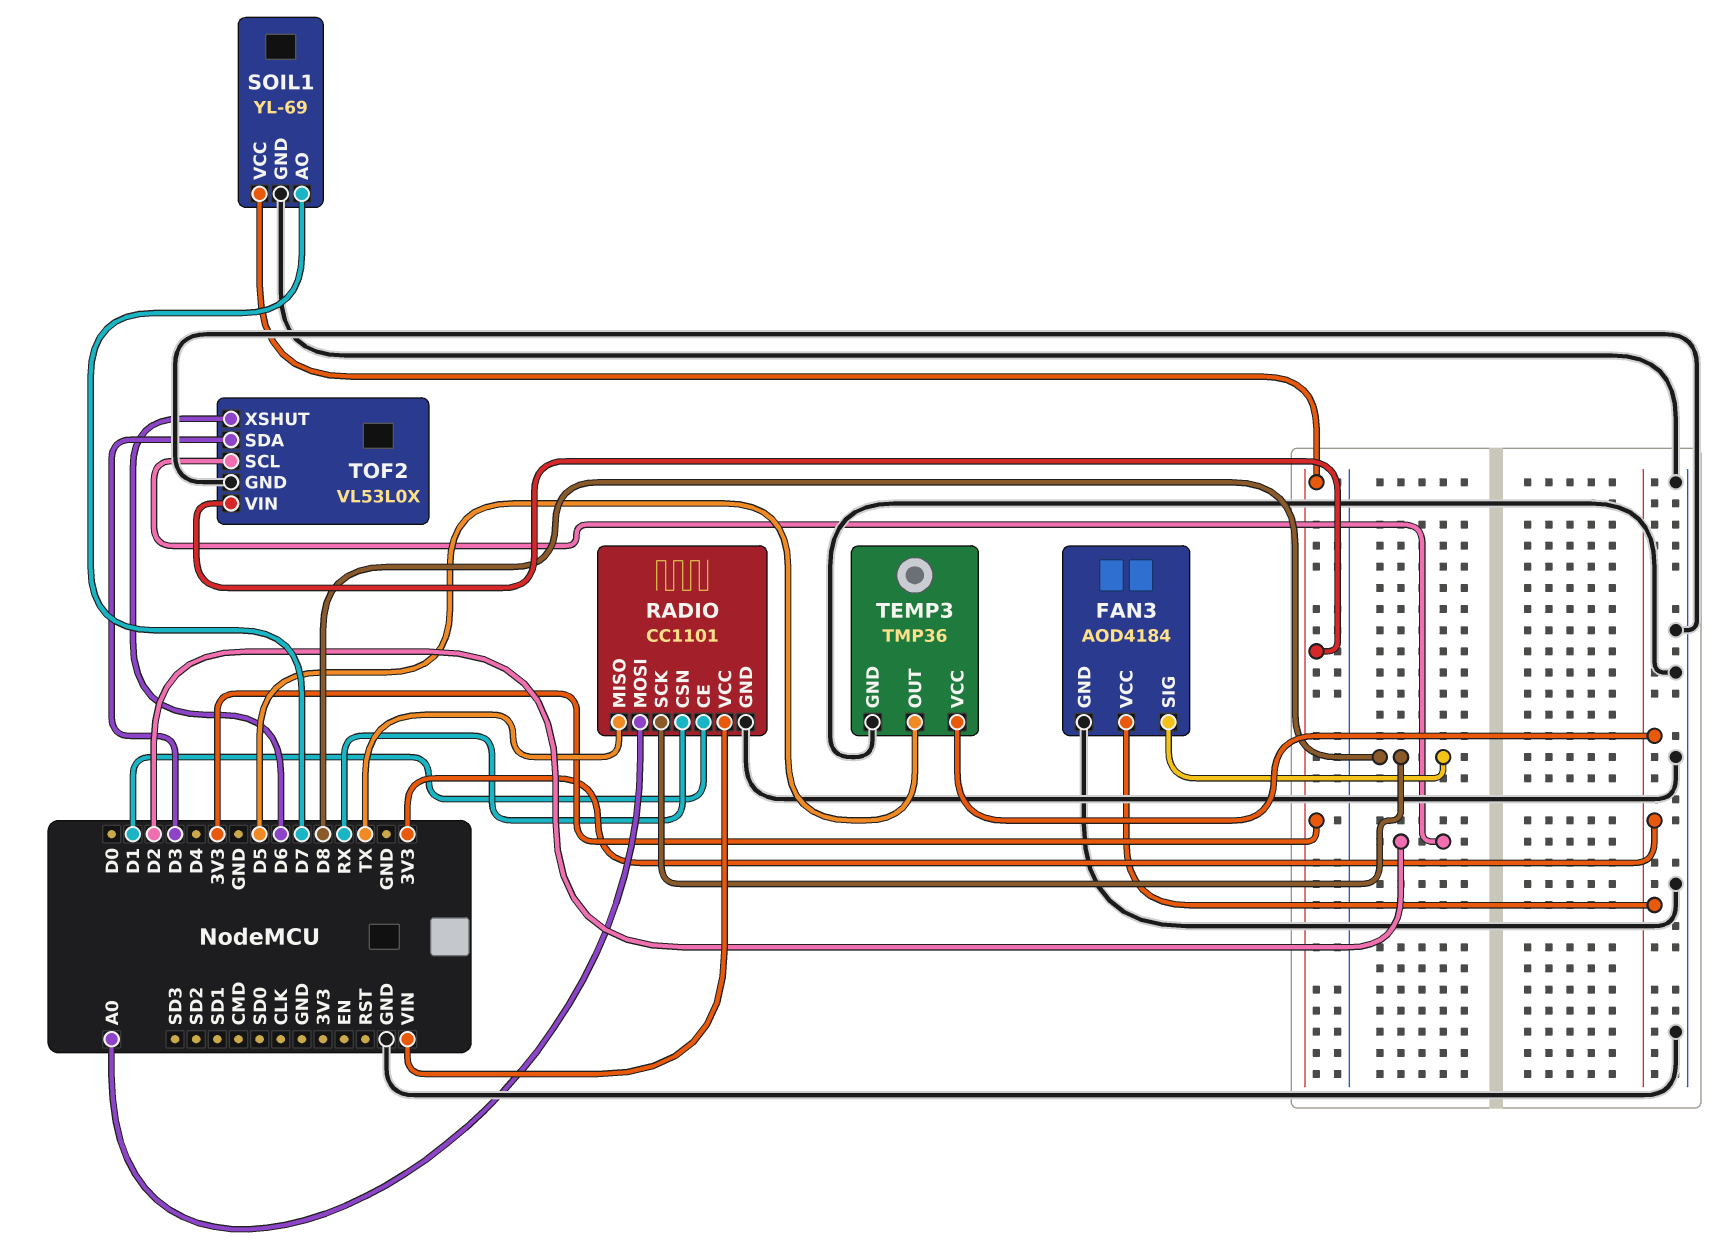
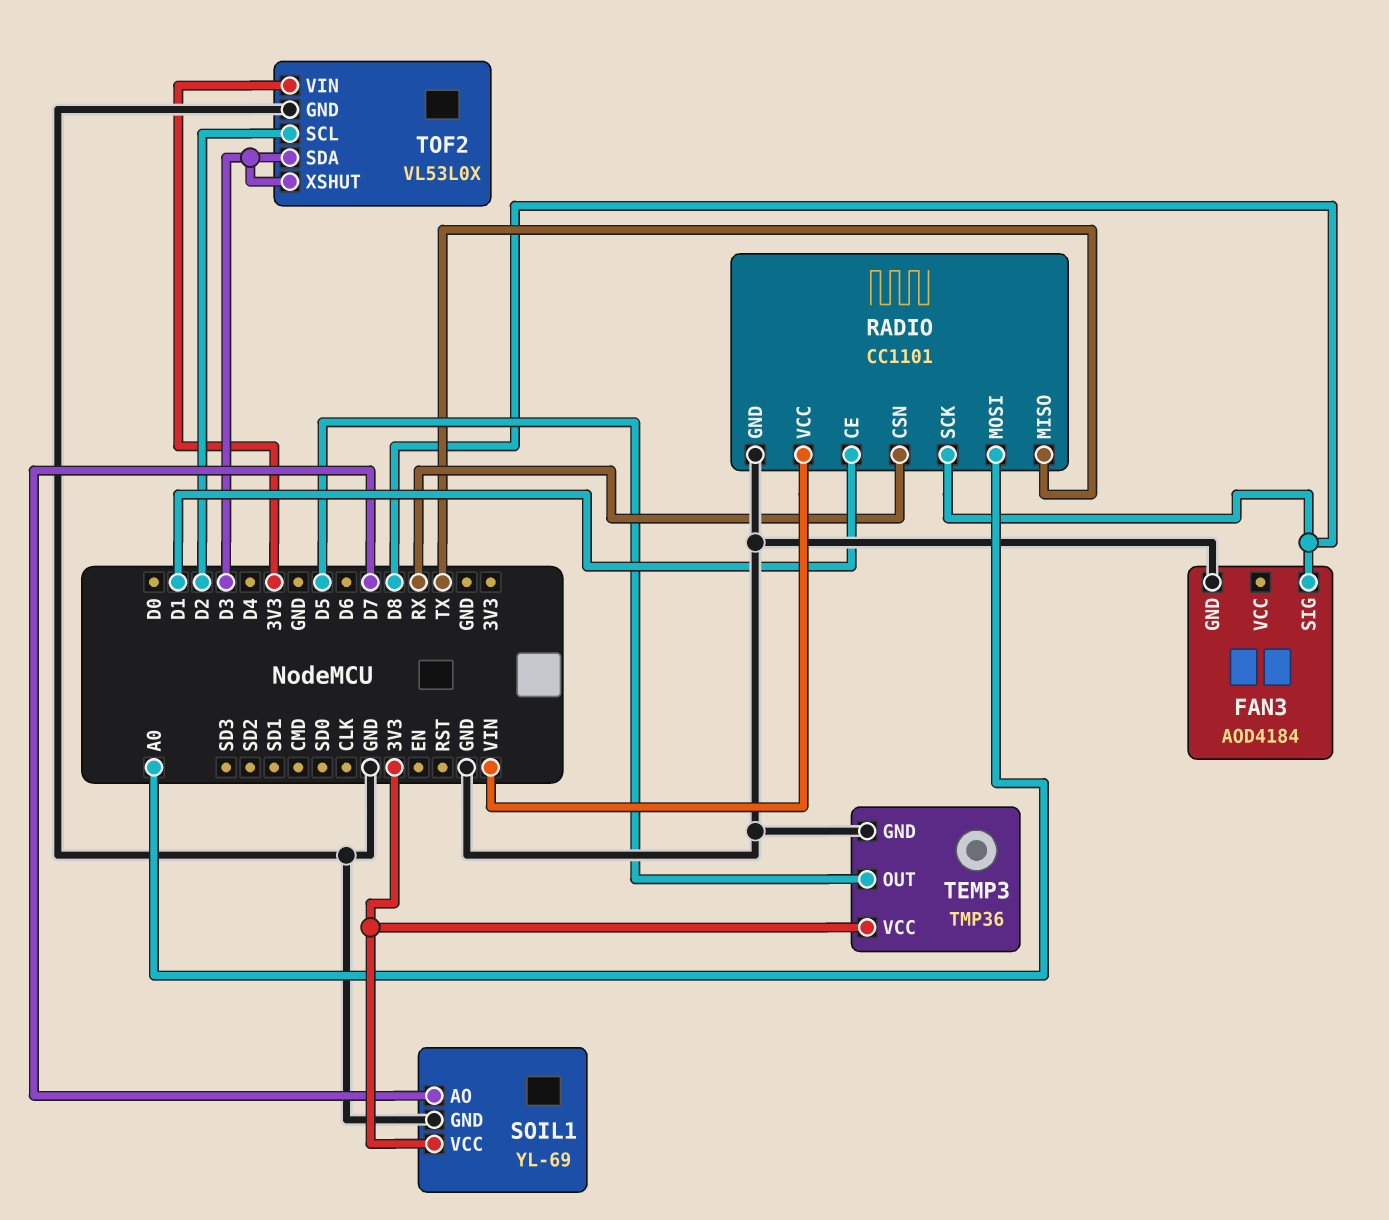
FAN3 pin VCC: 3V3 -> none
TOF2 pin XSHUT: D6 -> D3

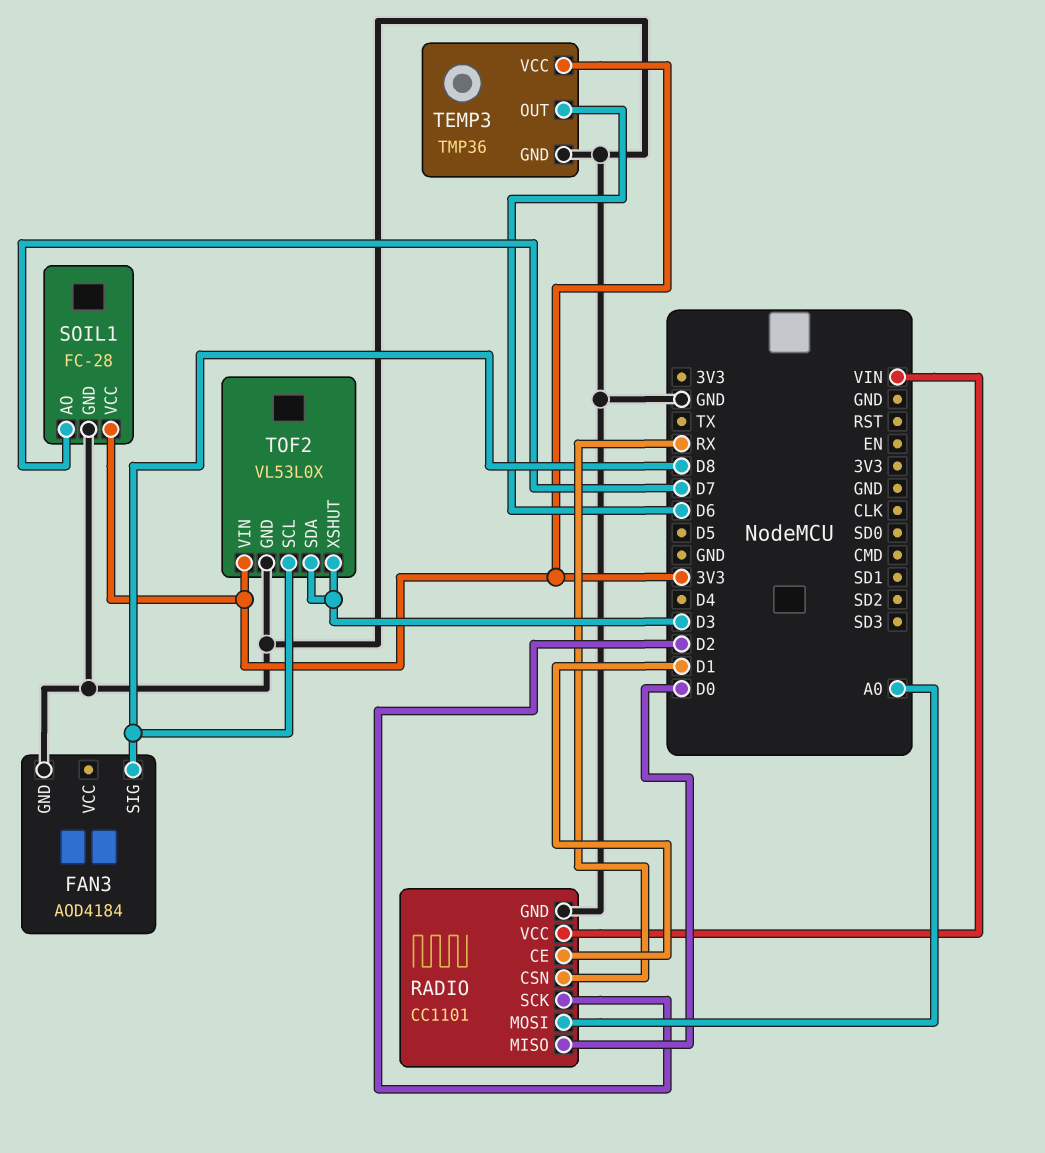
RADIO pin MISO: TX -> D0
RADIO pin SCK: D8 -> D2
SOIL1: YL-69 -> FC-28
TEMP3 pin OUT: D5 -> D6
TOF2 pin SCL: D2 -> D8

